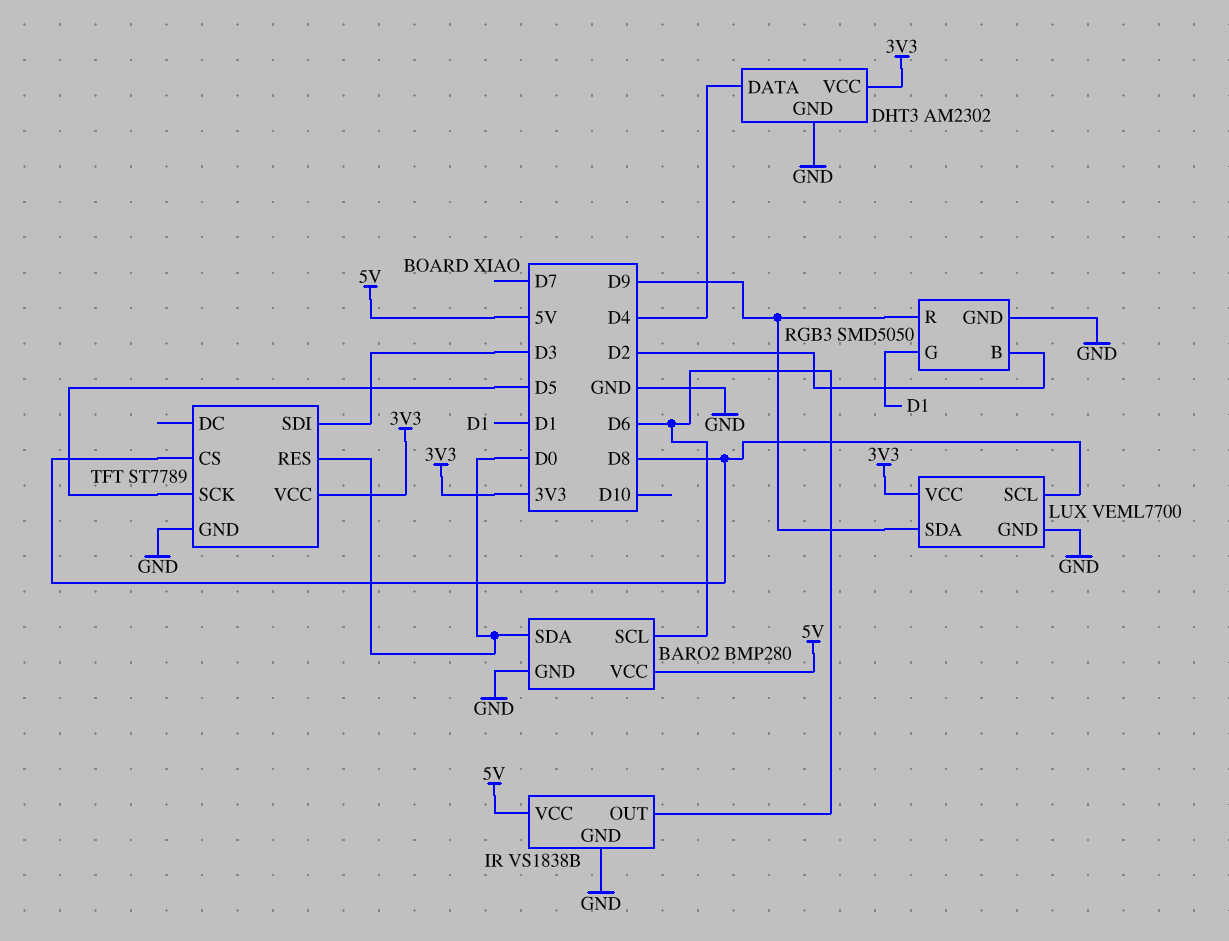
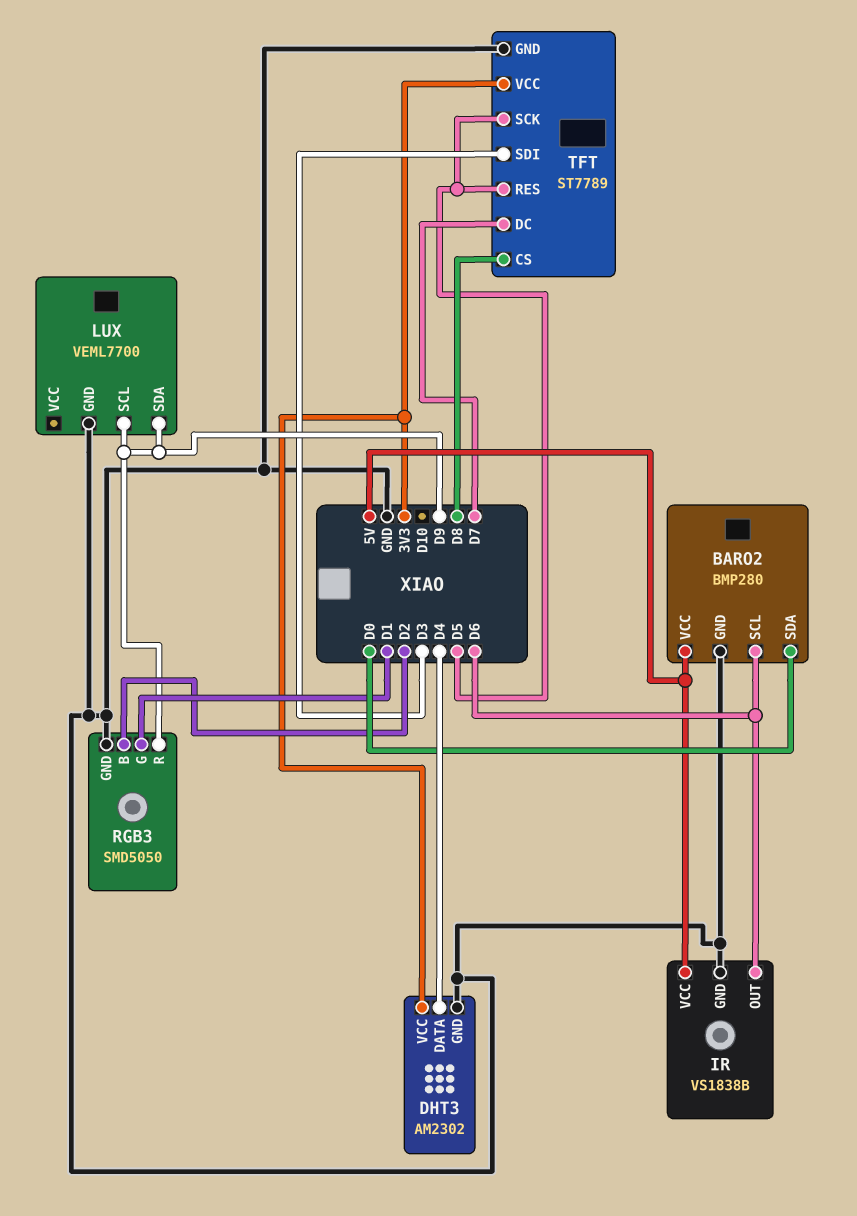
LUX pin SCL: D8 -> D9
LUX pin VCC: 3V3 -> none
TFT pin DC: none -> D7
TFT pin RES: D0 -> D5

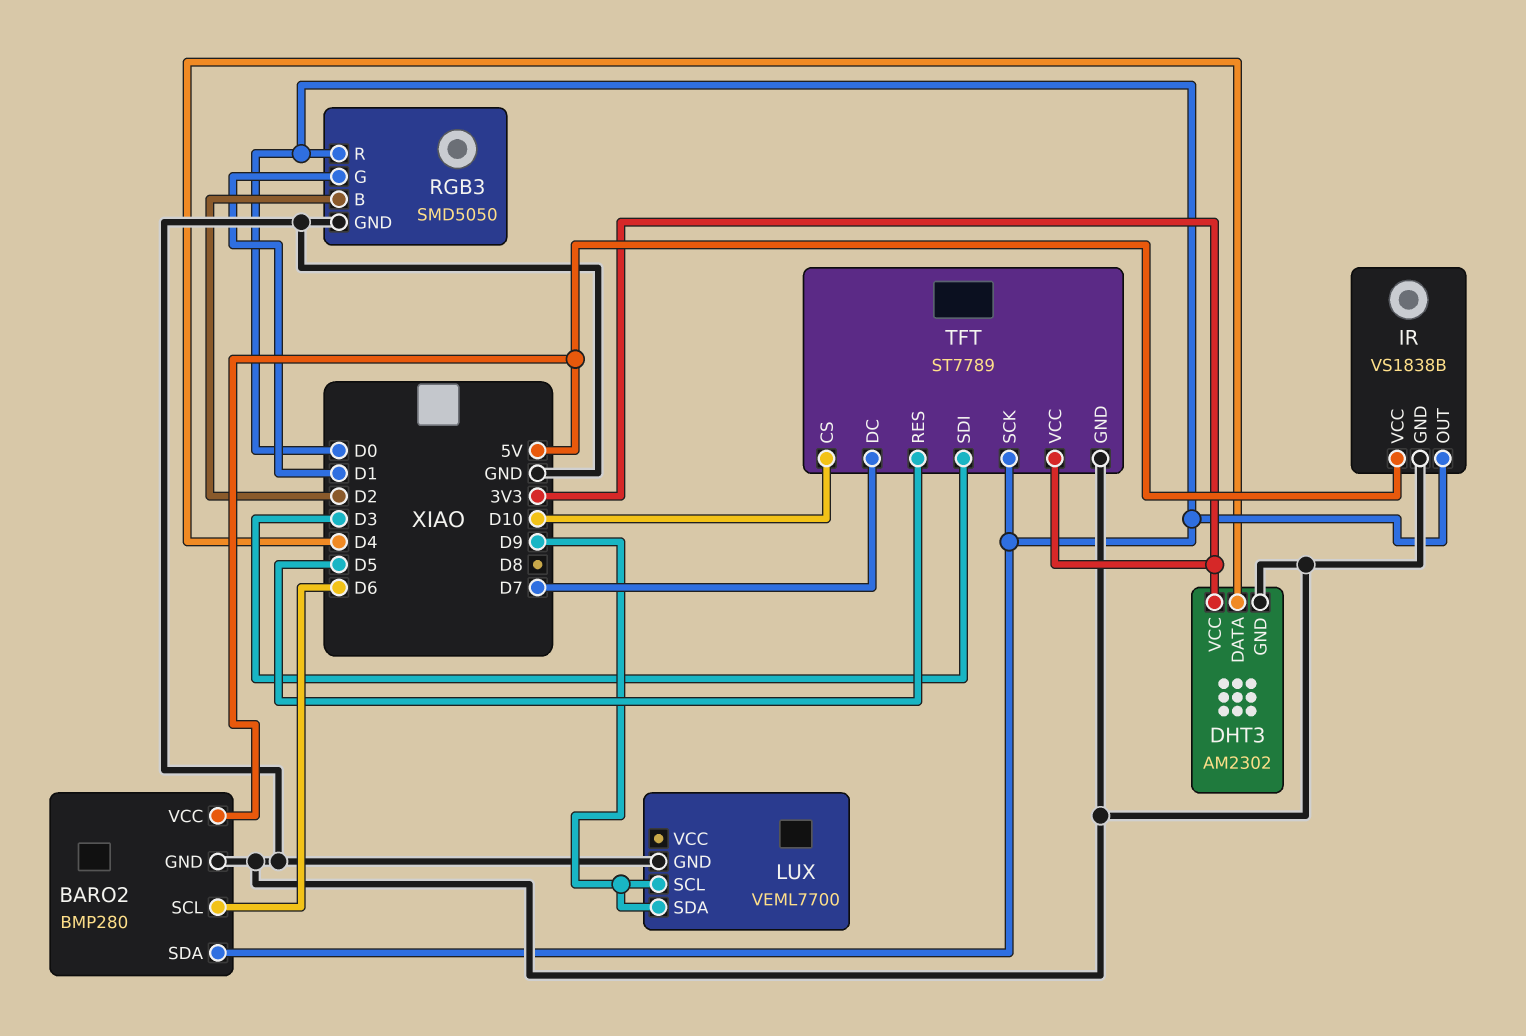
IR pin OUT: D6 -> D0
RGB3 pin R: D9 -> D0
TFT pin CS: D8 -> D10
TFT pin SCK: D5 -> D0

